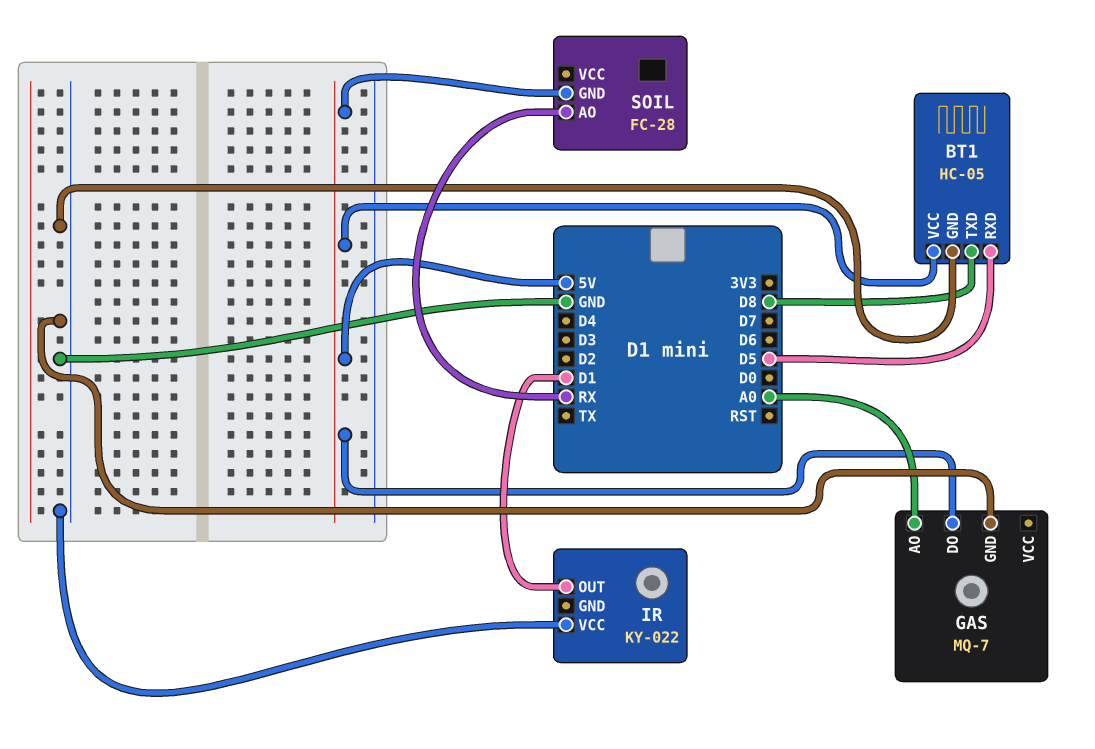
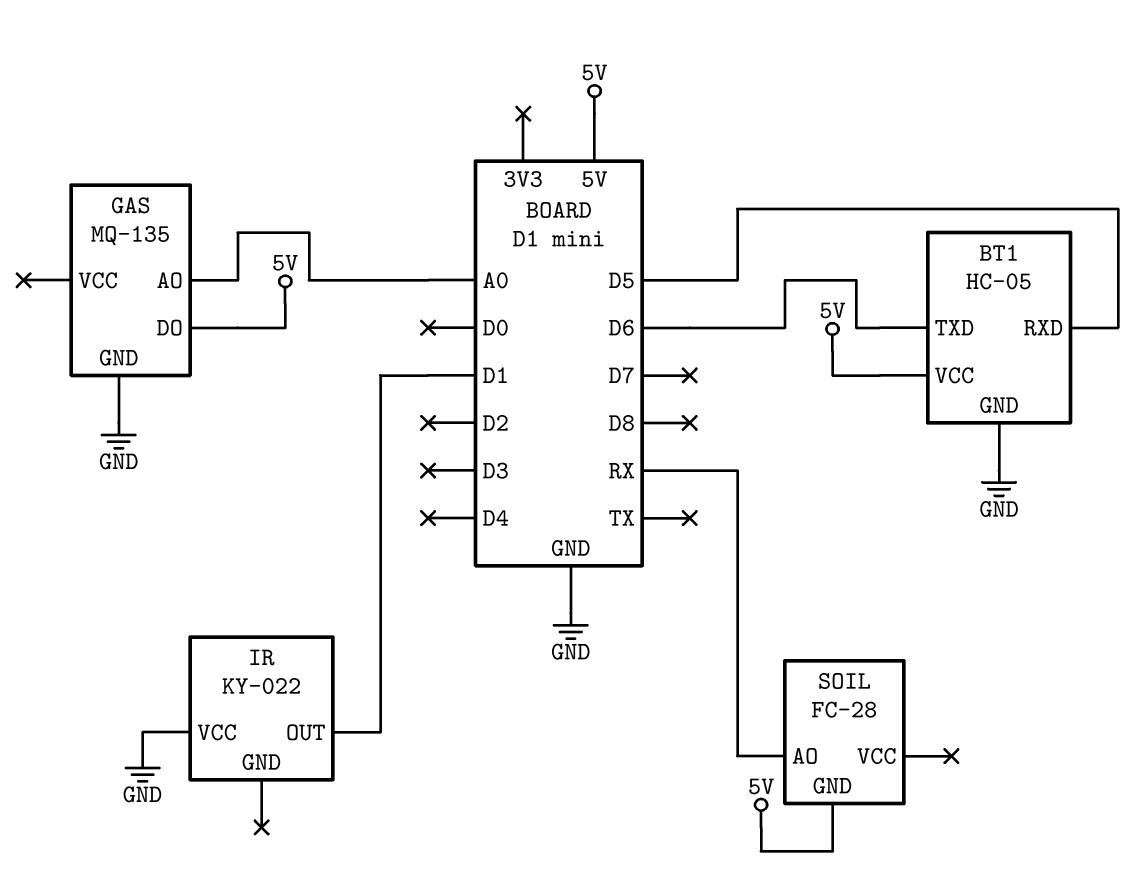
BT1 pin TXD: D8 -> D6
GAS: MQ-7 -> MQ-135

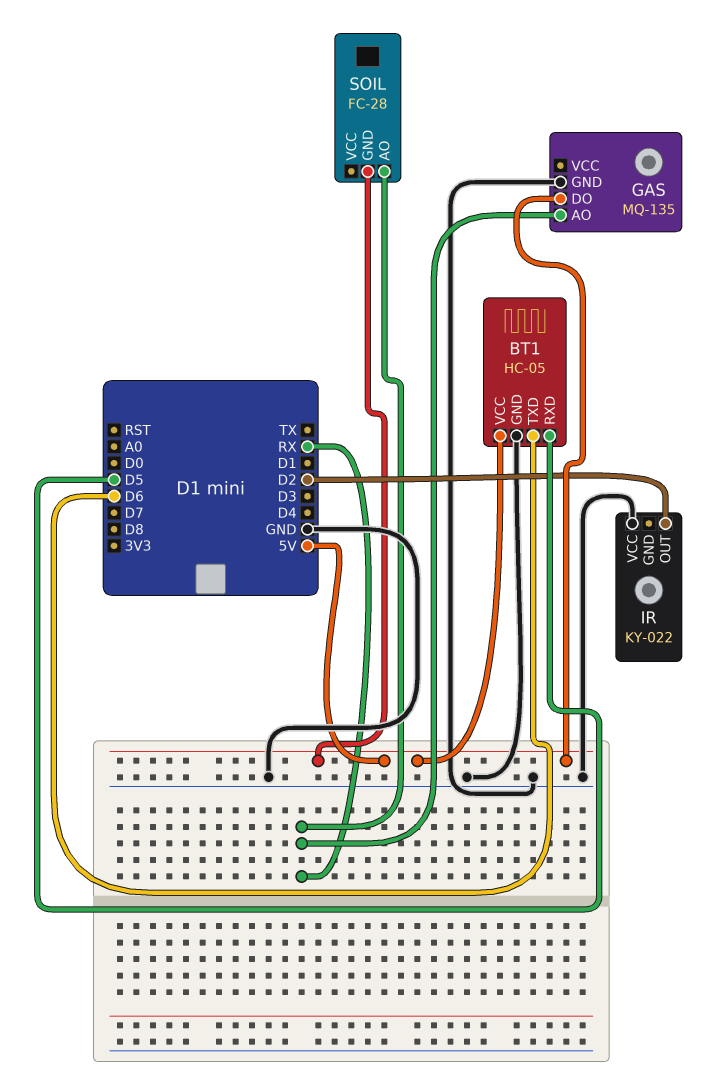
GAS pin AO: A0 -> RX
IR pin OUT: D1 -> D2

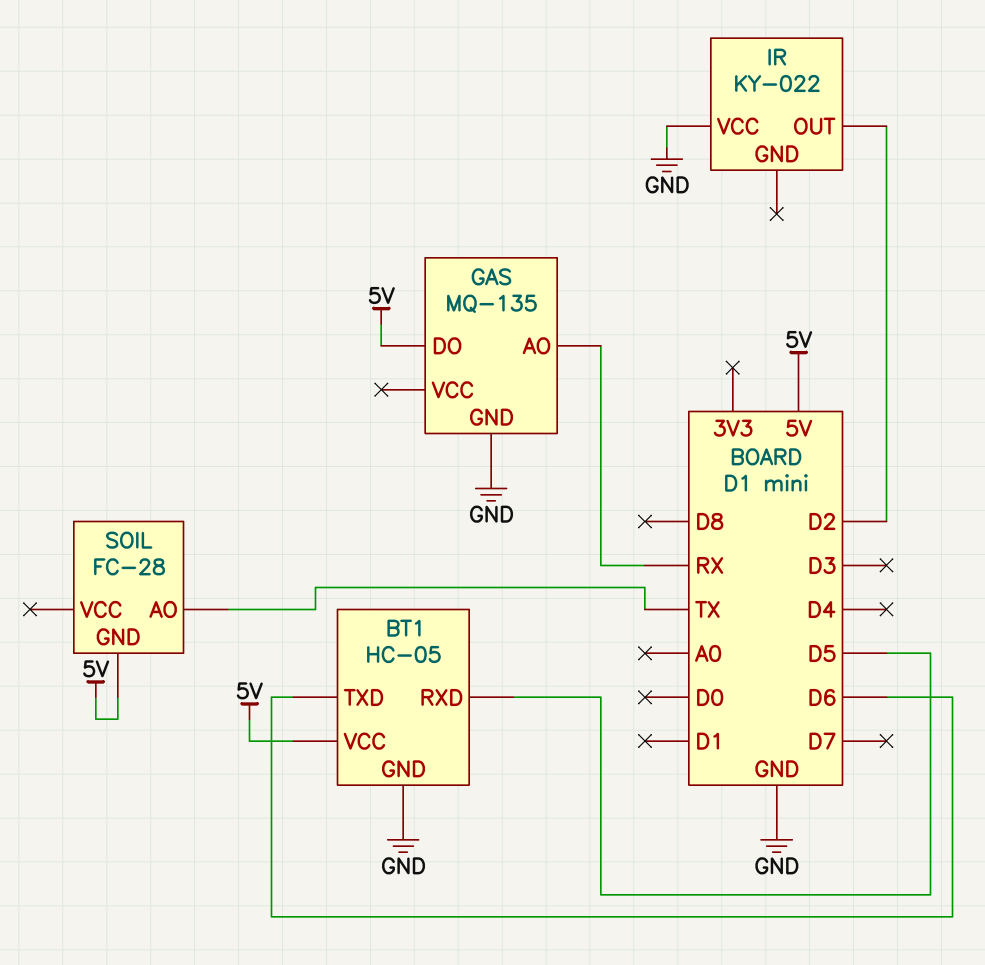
SOIL pin AO: RX -> TX

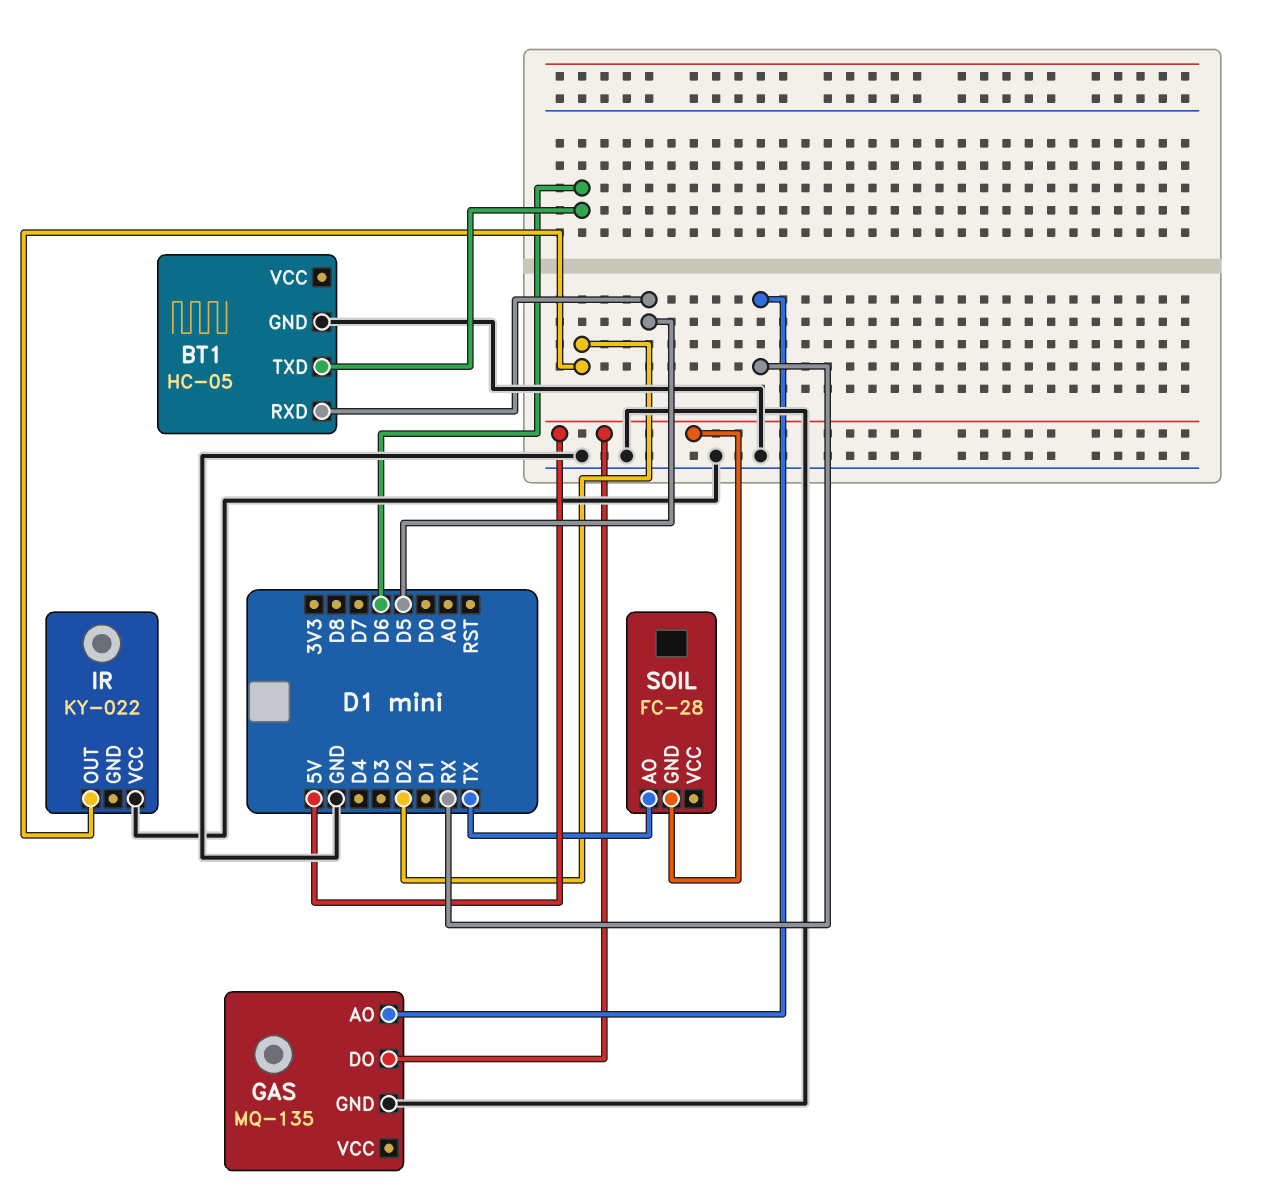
BT1 pin VCC: 5V -> none

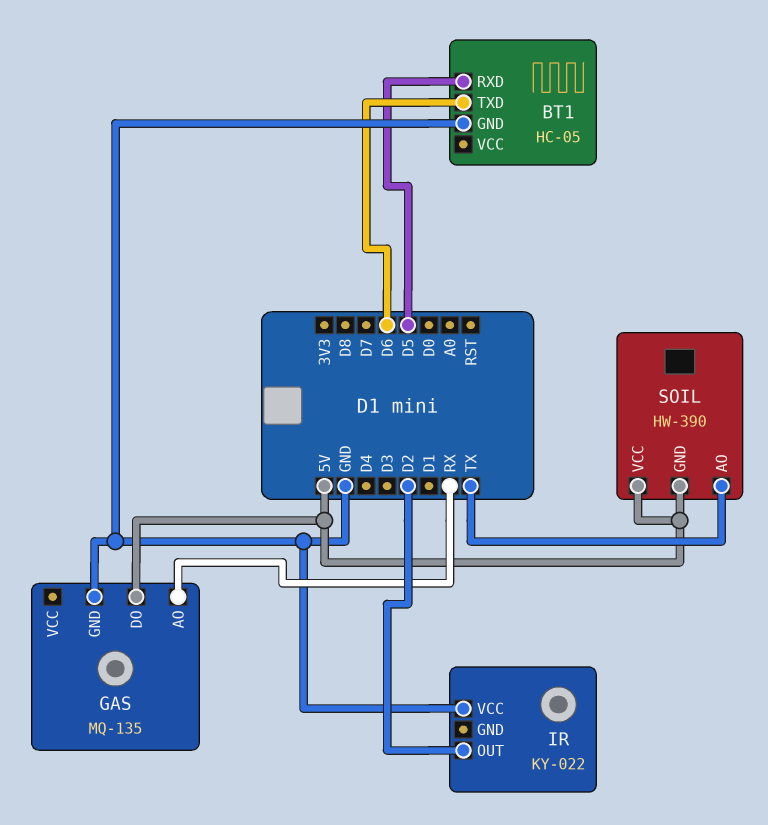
SOIL: FC-28 -> HW-390
SOIL pin VCC: none -> 5V

